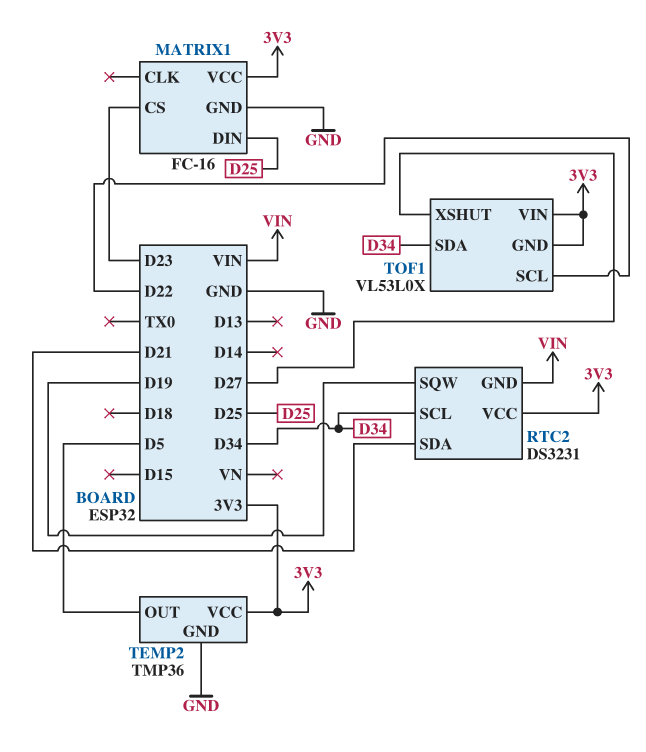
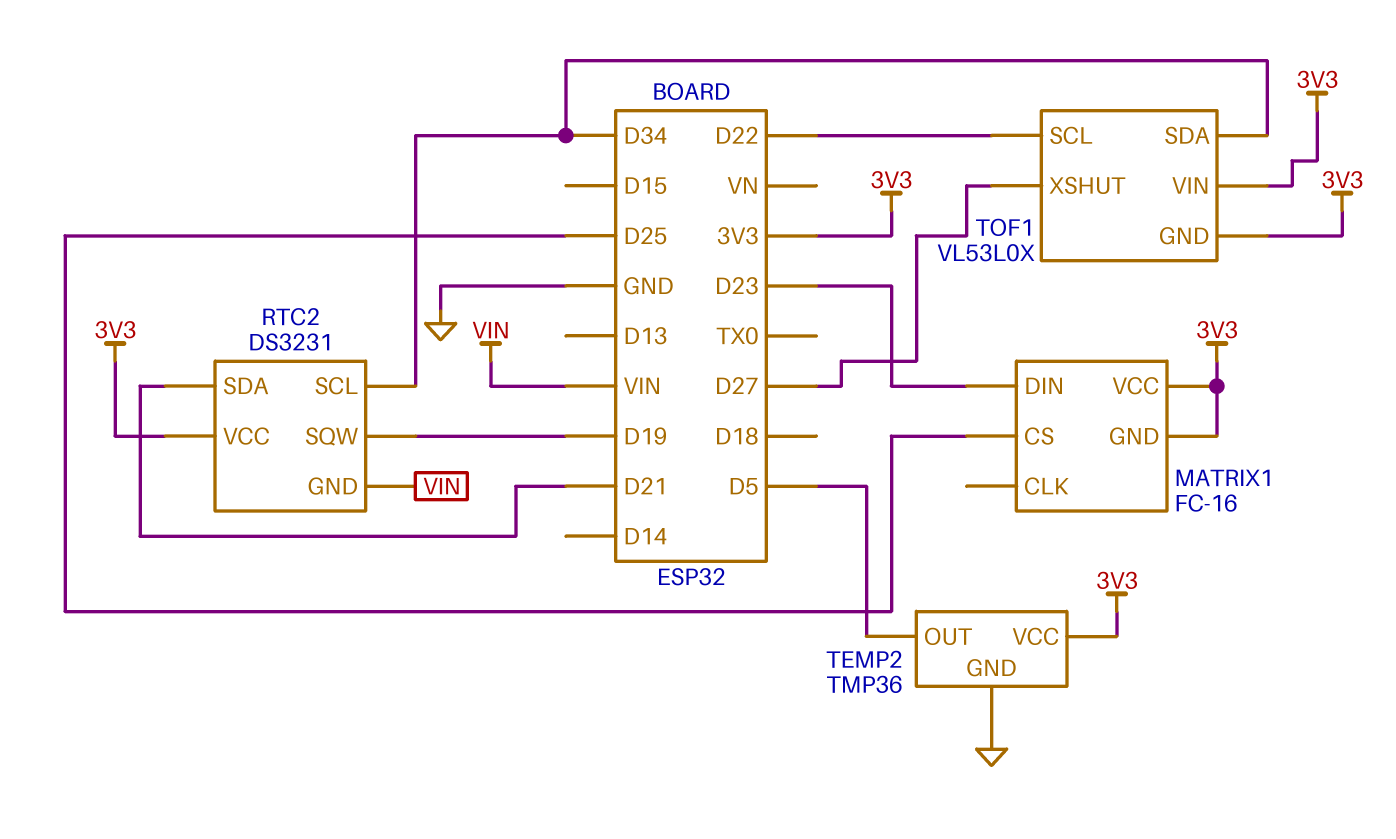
MATRIX1 pin CS: D23 -> D25
MATRIX1 pin DIN: D25 -> D23
MATRIX1 pin GND: GND -> 3V3

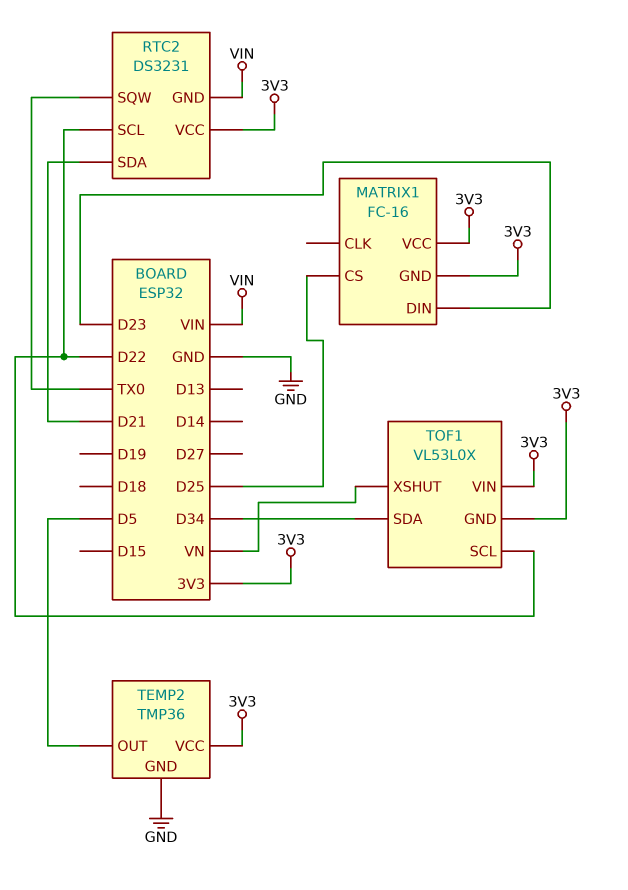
RTC2 pin SCL: D34 -> D22
RTC2 pin SQW: D19 -> TX0
TOF1 pin XSHUT: D27 -> VN

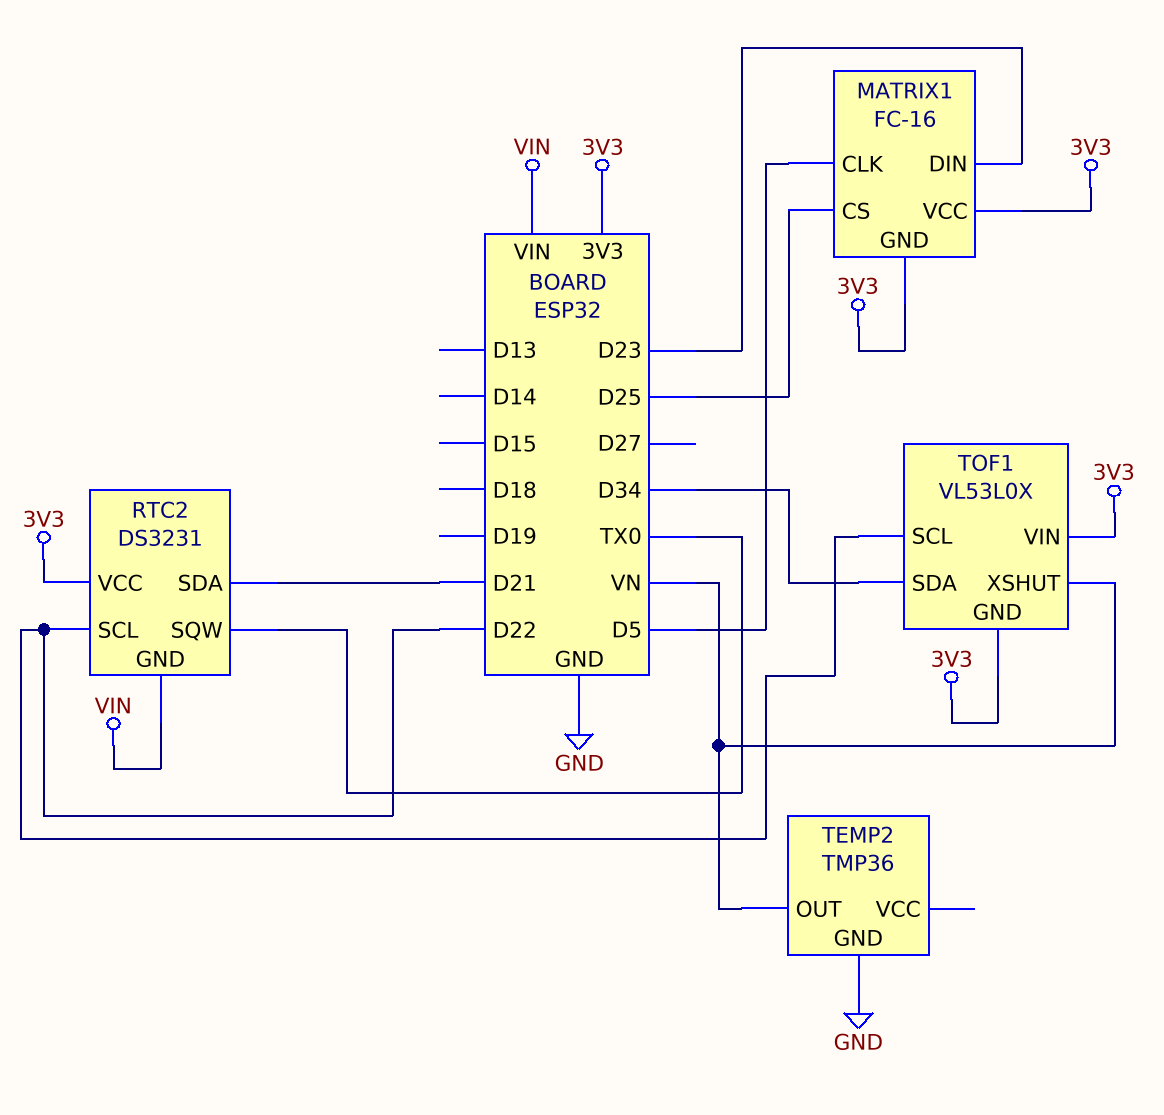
MATRIX1 pin CLK: none -> D5
TEMP2 pin OUT: D5 -> VN
TEMP2 pin VCC: 3V3 -> none

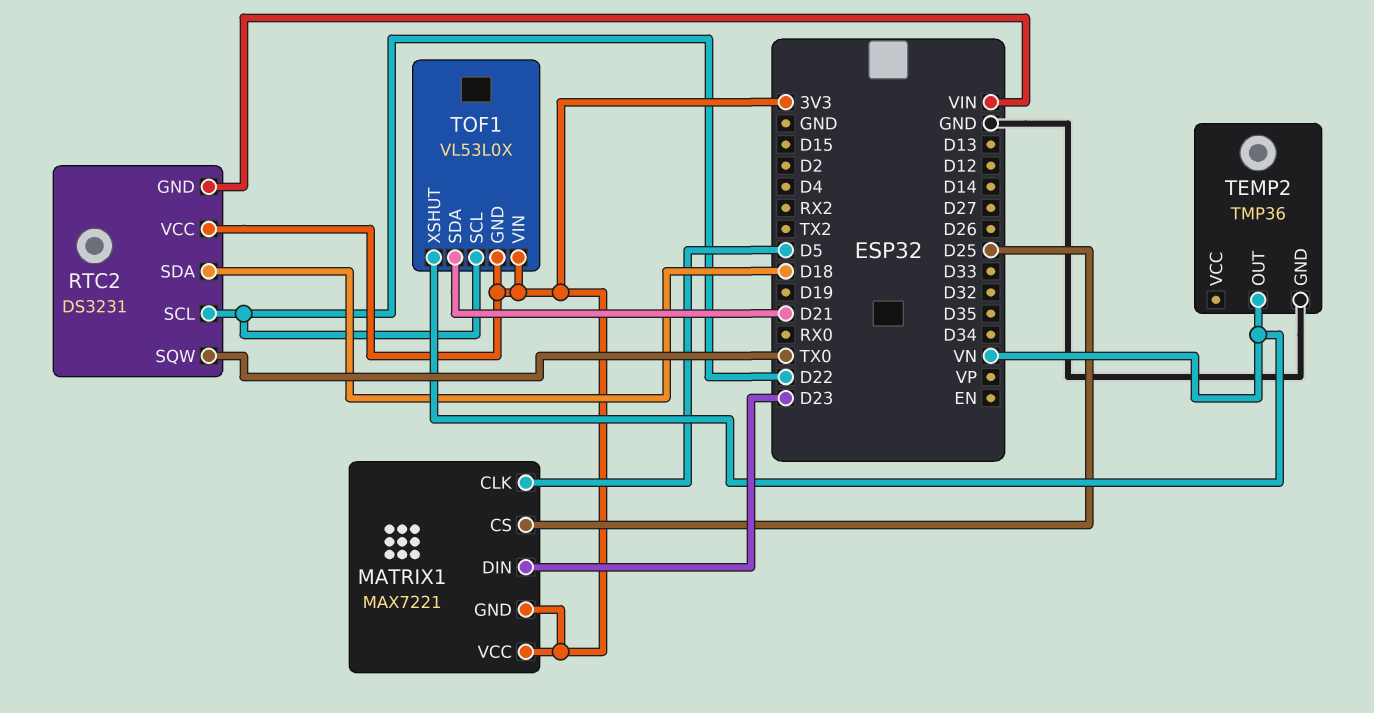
MATRIX1: FC-16 -> MAX7221
RTC2 pin SDA: D21 -> D18
TOF1 pin SDA: D34 -> D21

